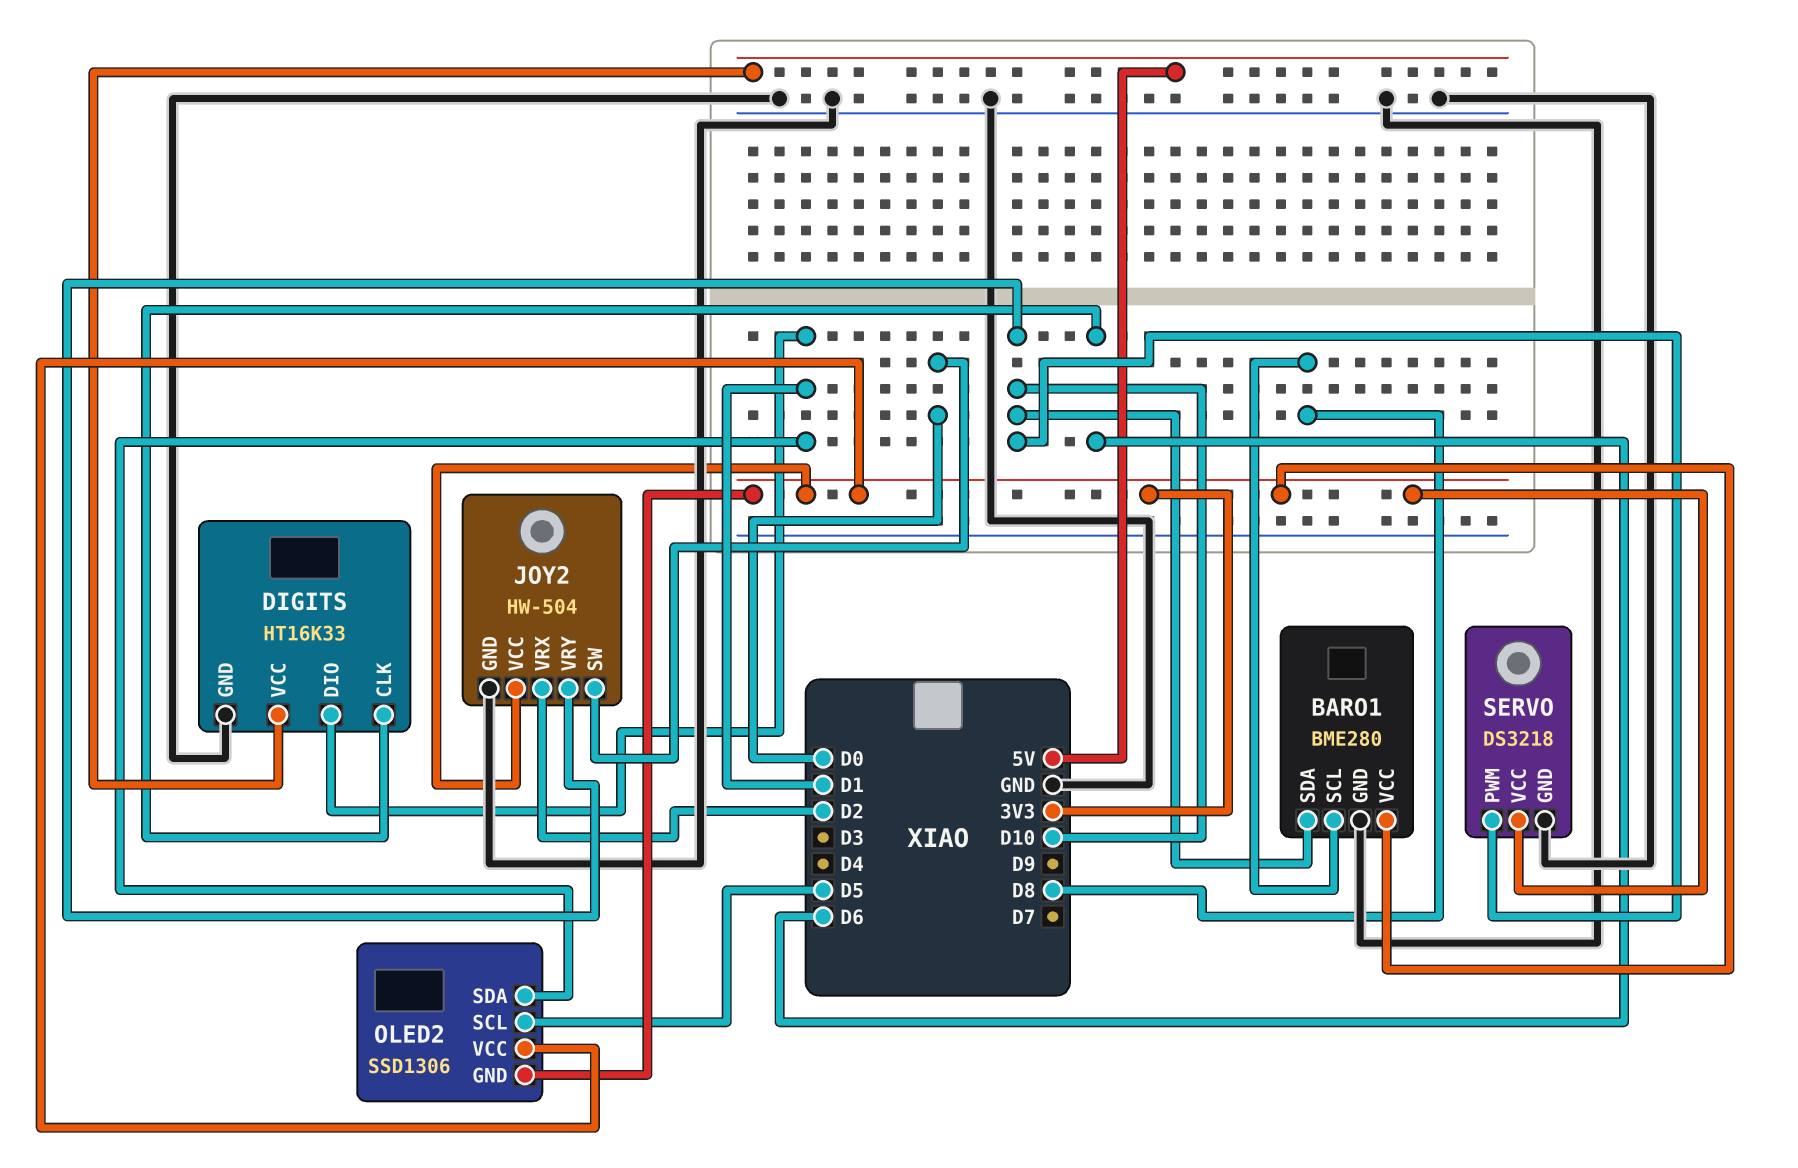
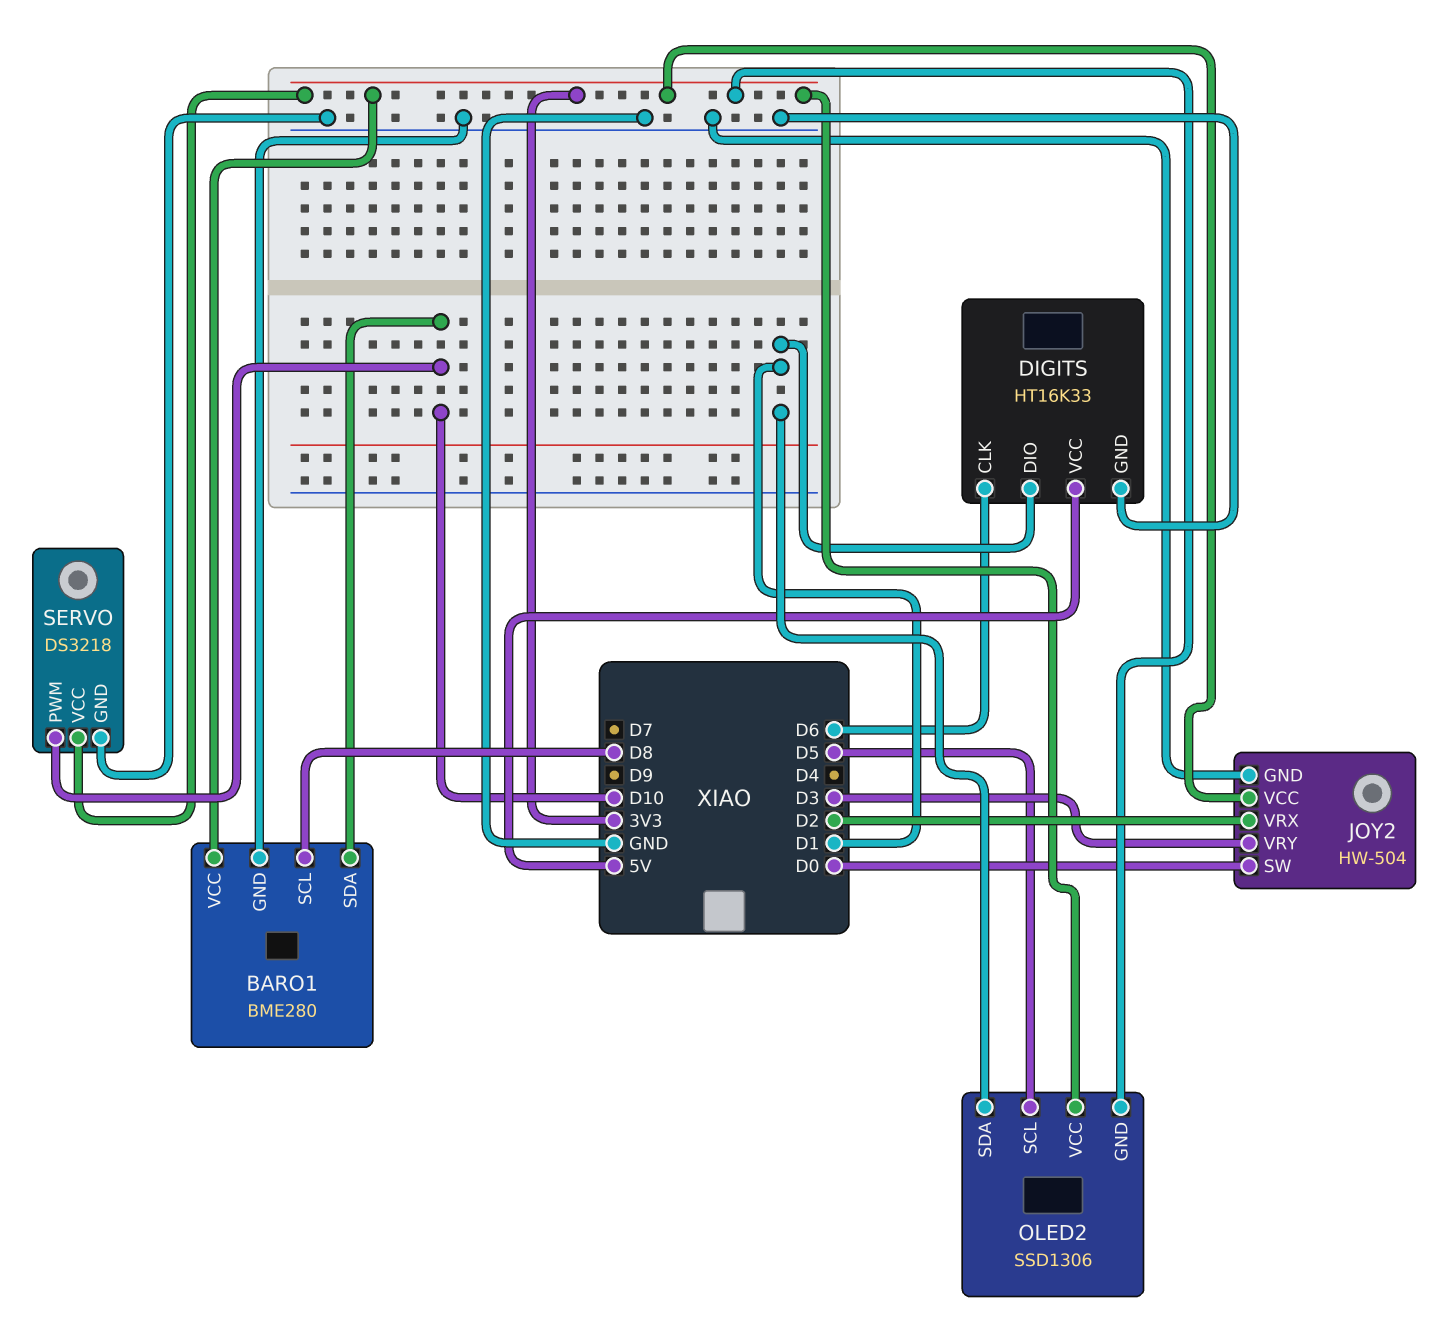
JOY2 pin VRY: D10 -> D3

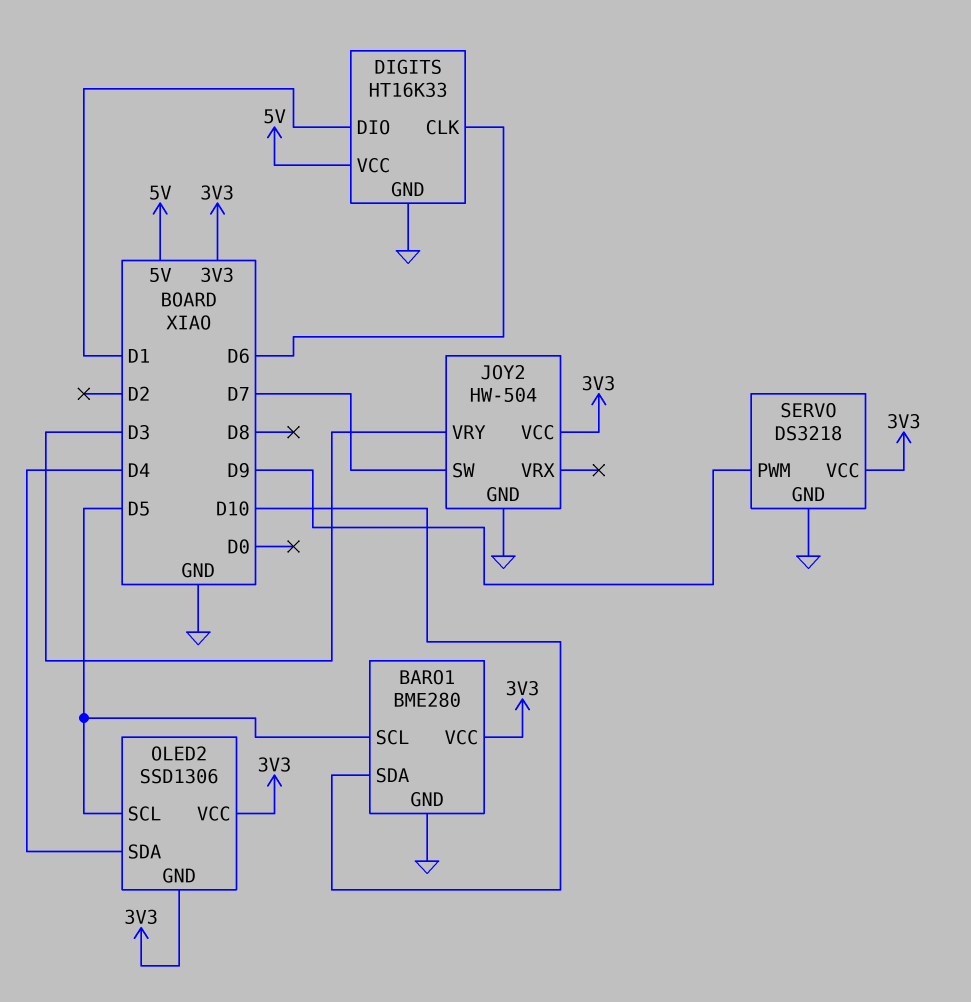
BARO1 pin SCL: D8 -> D5
JOY2 pin SW: D0 -> D7
JOY2 pin VRX: D2 -> none
OLED2 pin SDA: D1 -> D4
SERVO pin PWM: D10 -> D9

